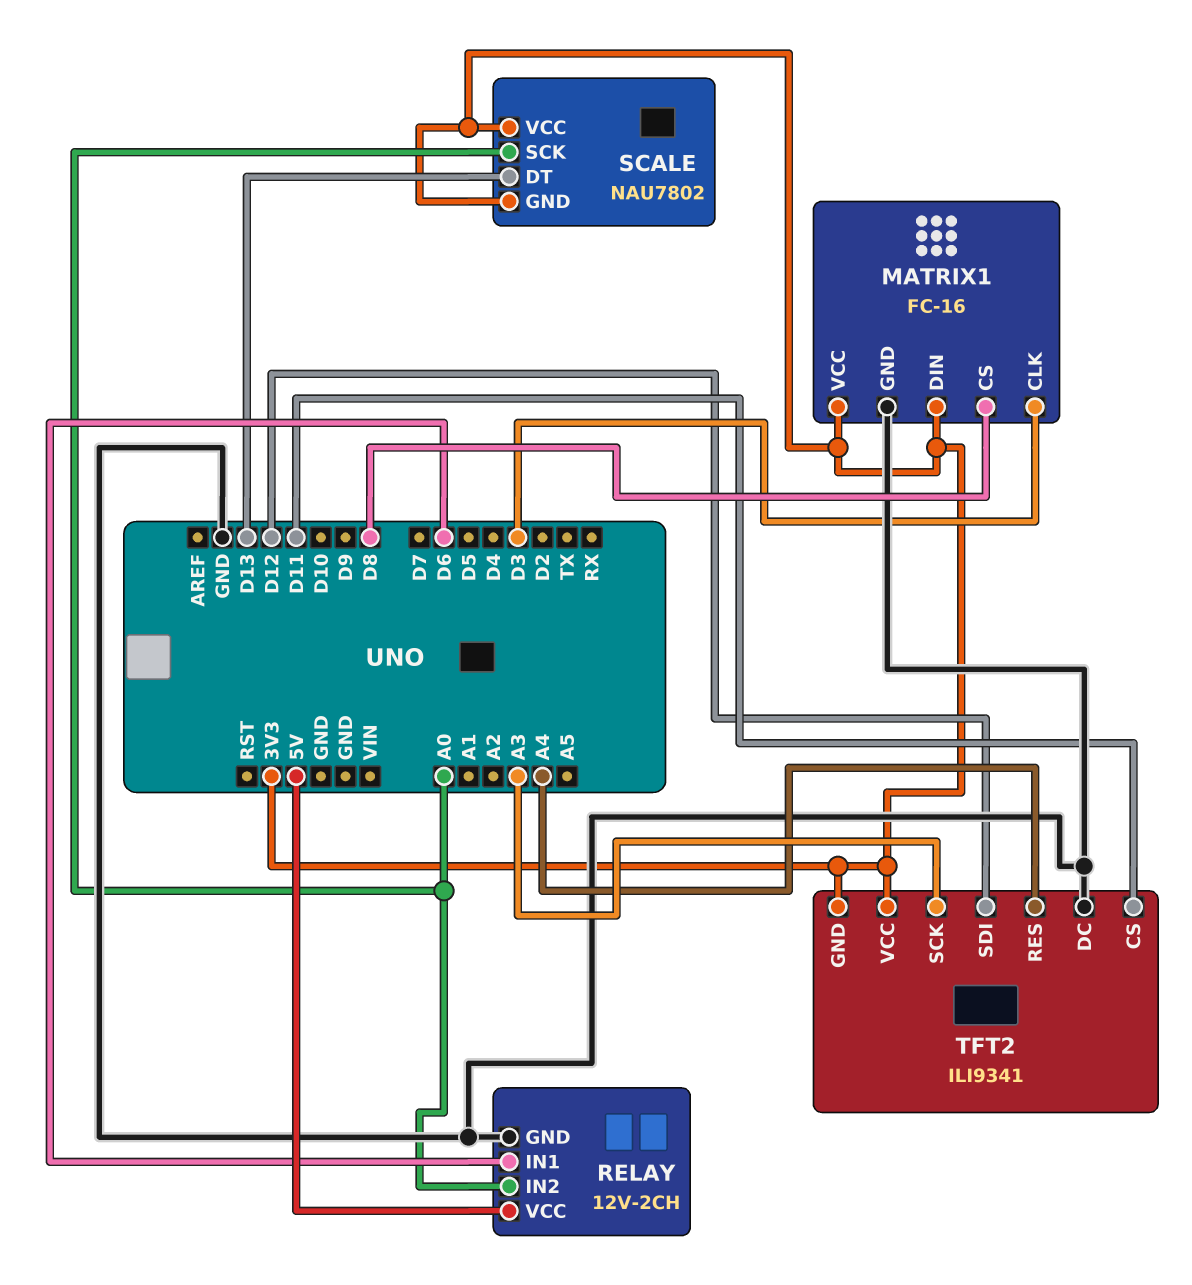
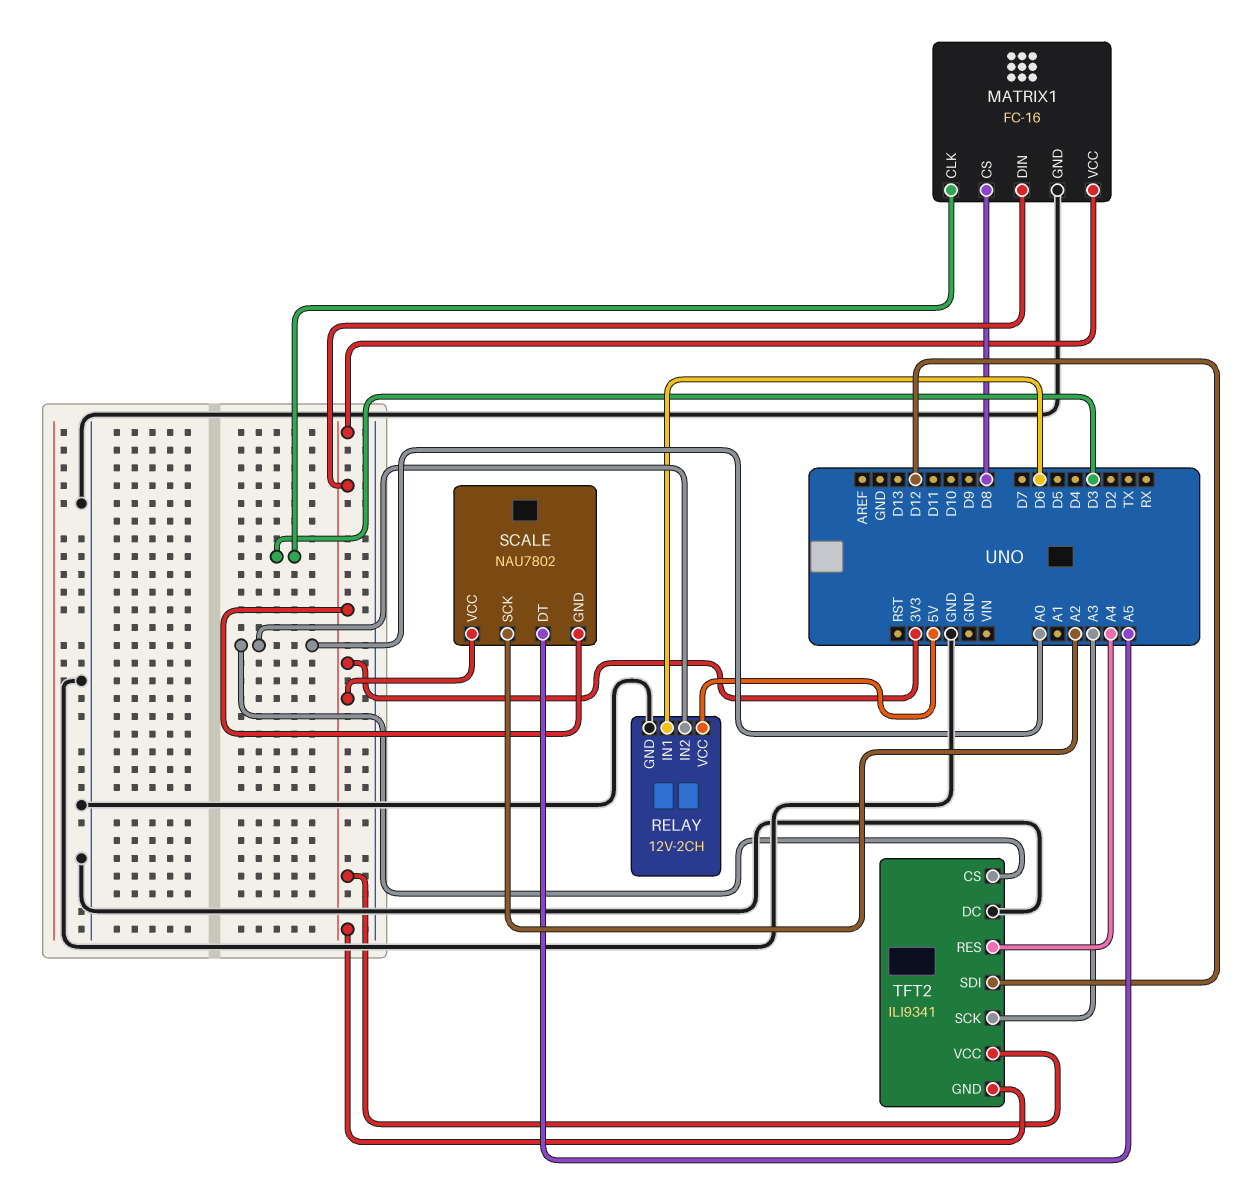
SCALE pin DT: D13 -> A5
SCALE pin SCK: A0 -> A2
TFT2 pin CS: D11 -> A0

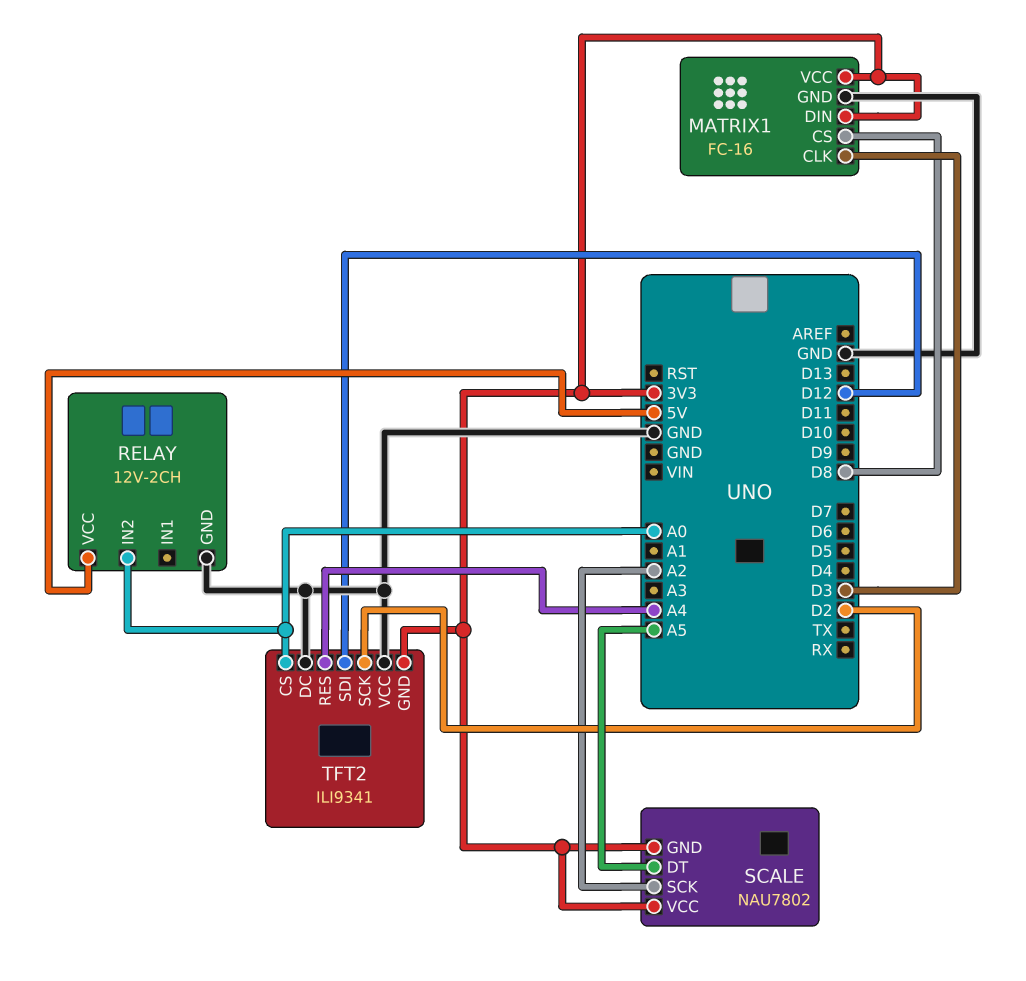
RELAY pin IN1: D6 -> none
TFT2 pin SCK: A3 -> D2
TFT2 pin VCC: 3V3 -> GND

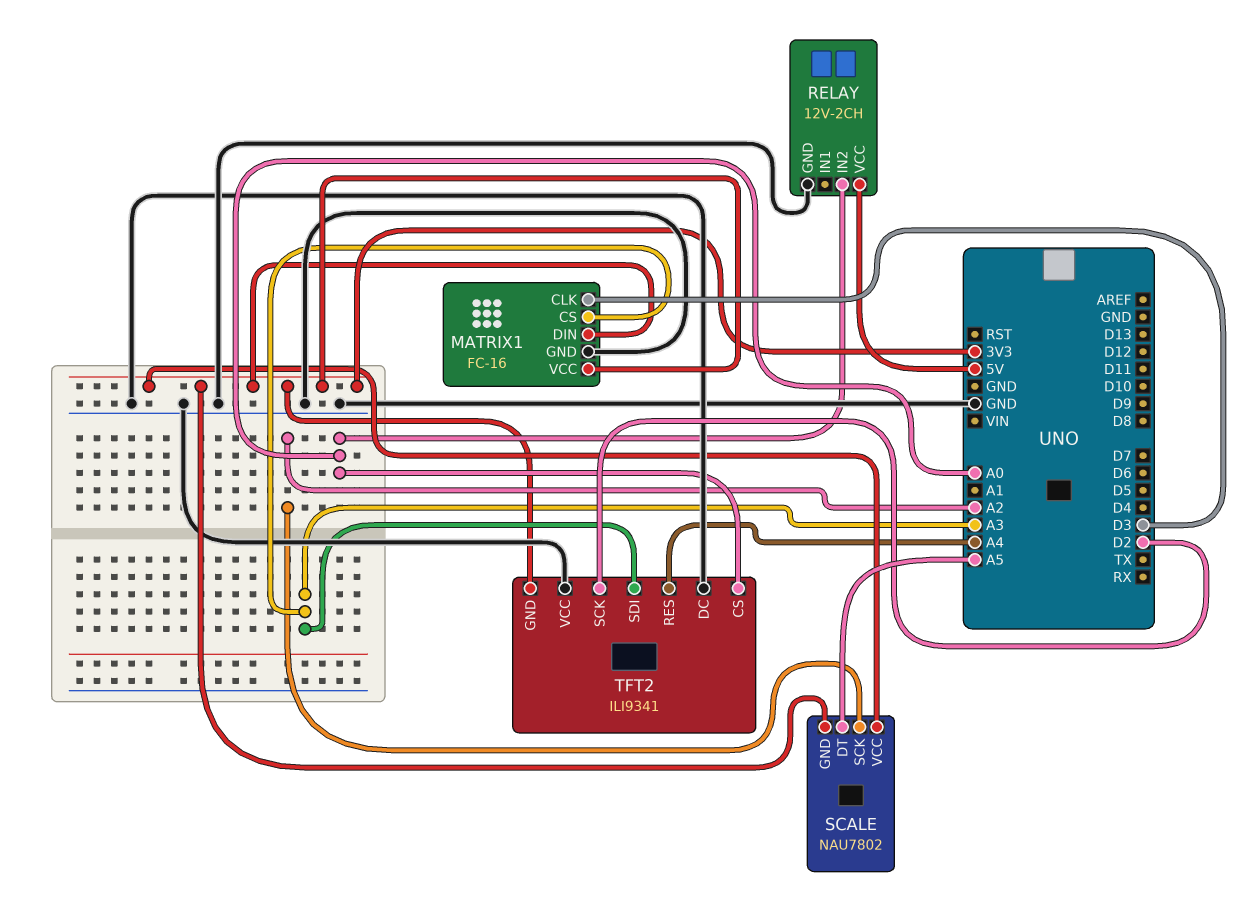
MATRIX1 pin CS: D8 -> A3
TFT2 pin SDI: D12 -> A3

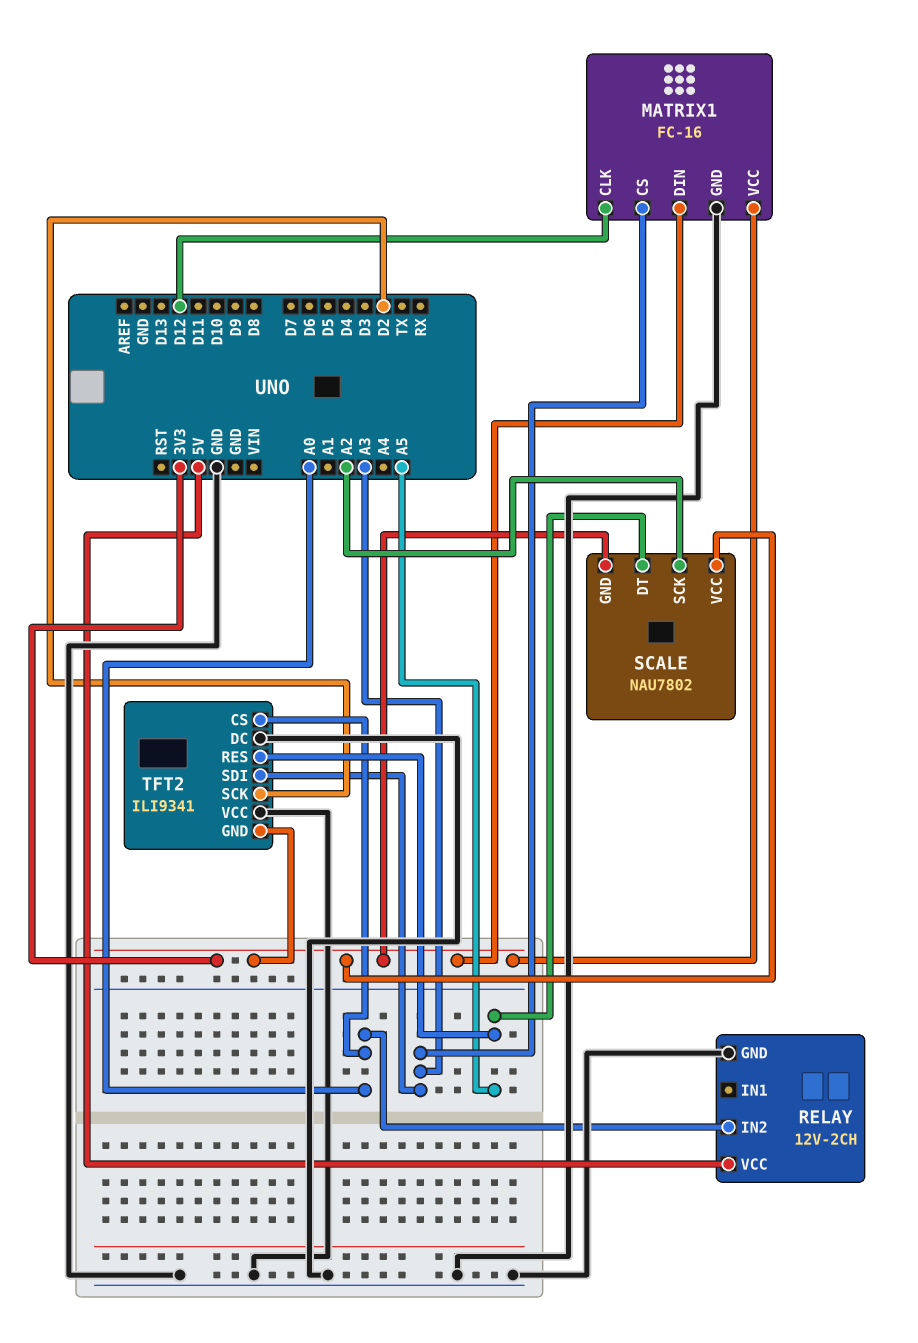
MATRIX1 pin CLK: D3 -> D12
TFT2 pin RES: A4 -> A5

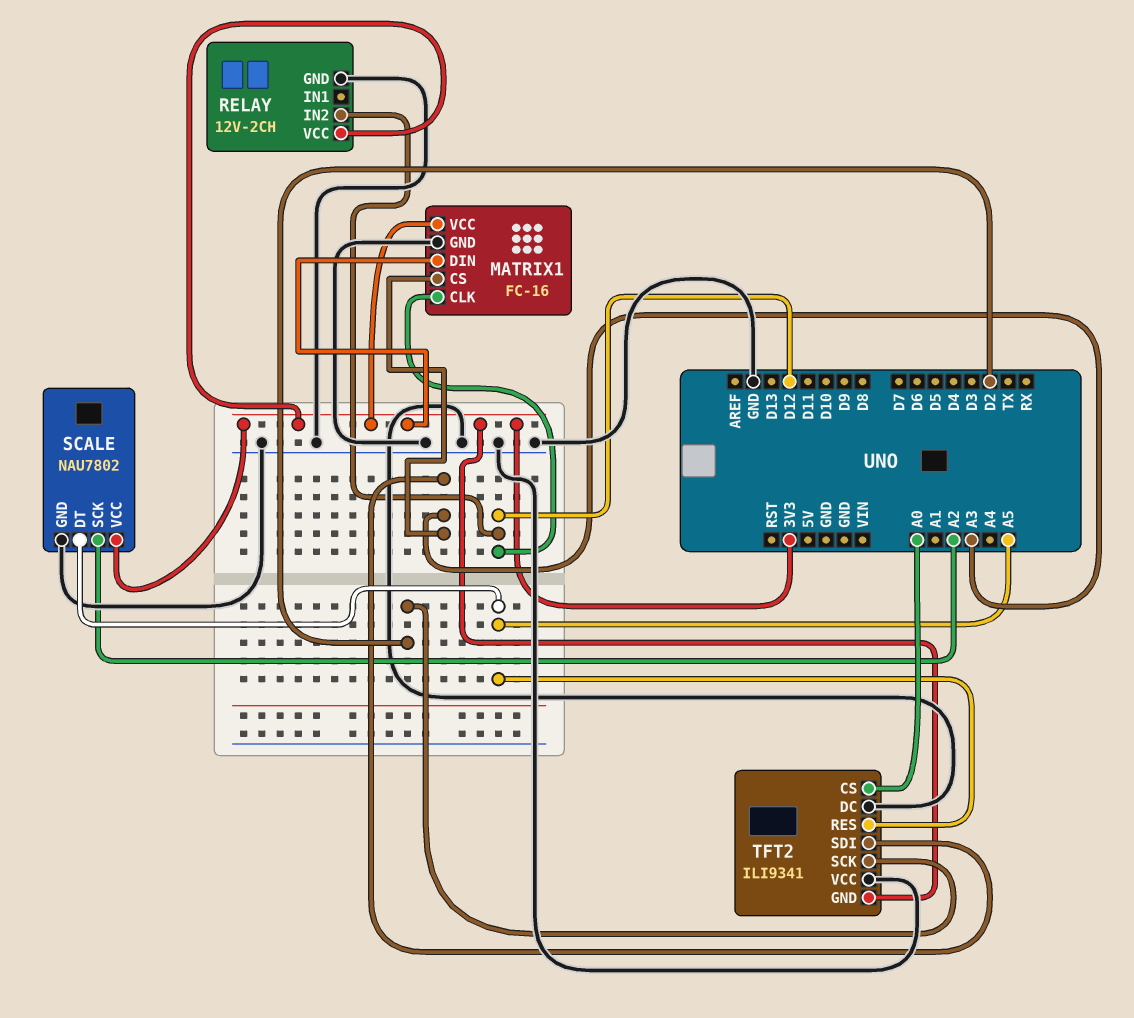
RELAY pin IN2: A0 -> D12
RELAY pin VCC: 5V -> 3V3
SCALE pin GND: 3V3 -> GND

